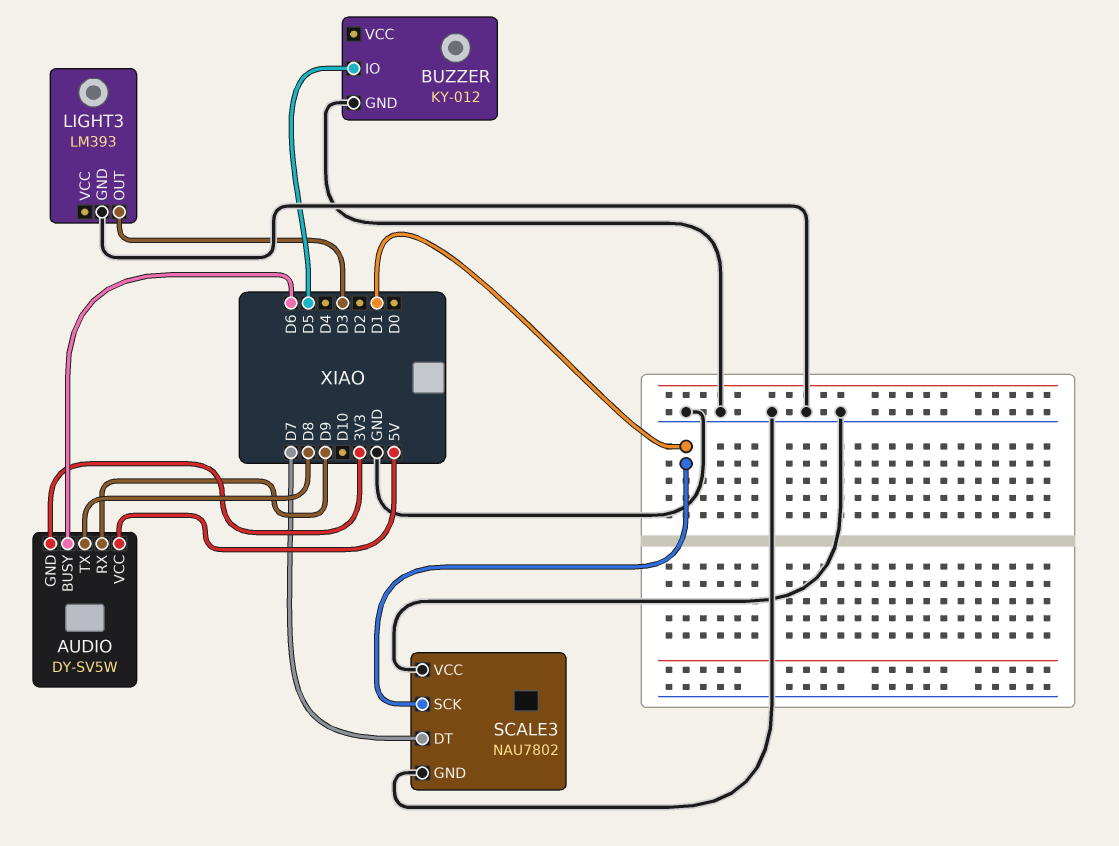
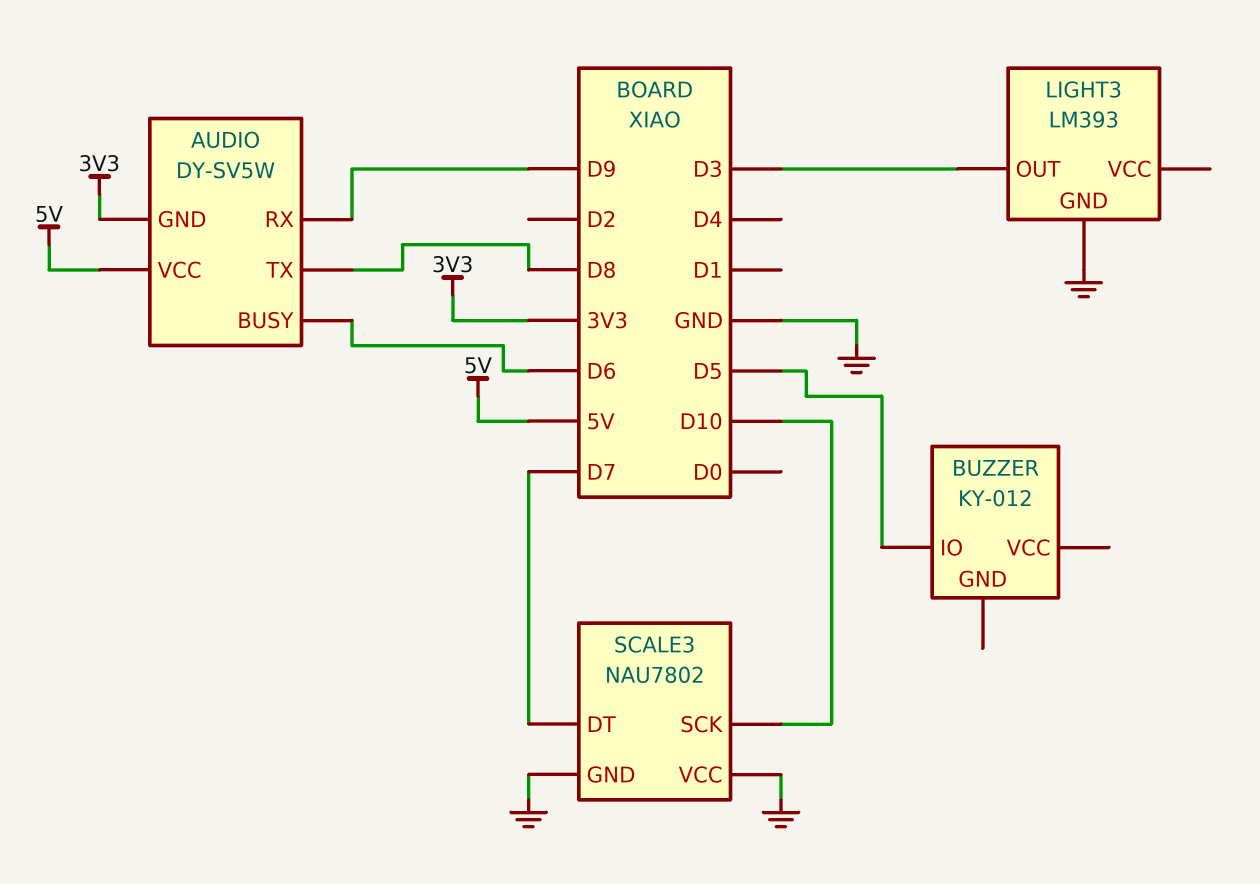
BUZZER pin GND: GND -> none
SCALE3 pin SCK: D1 -> D10

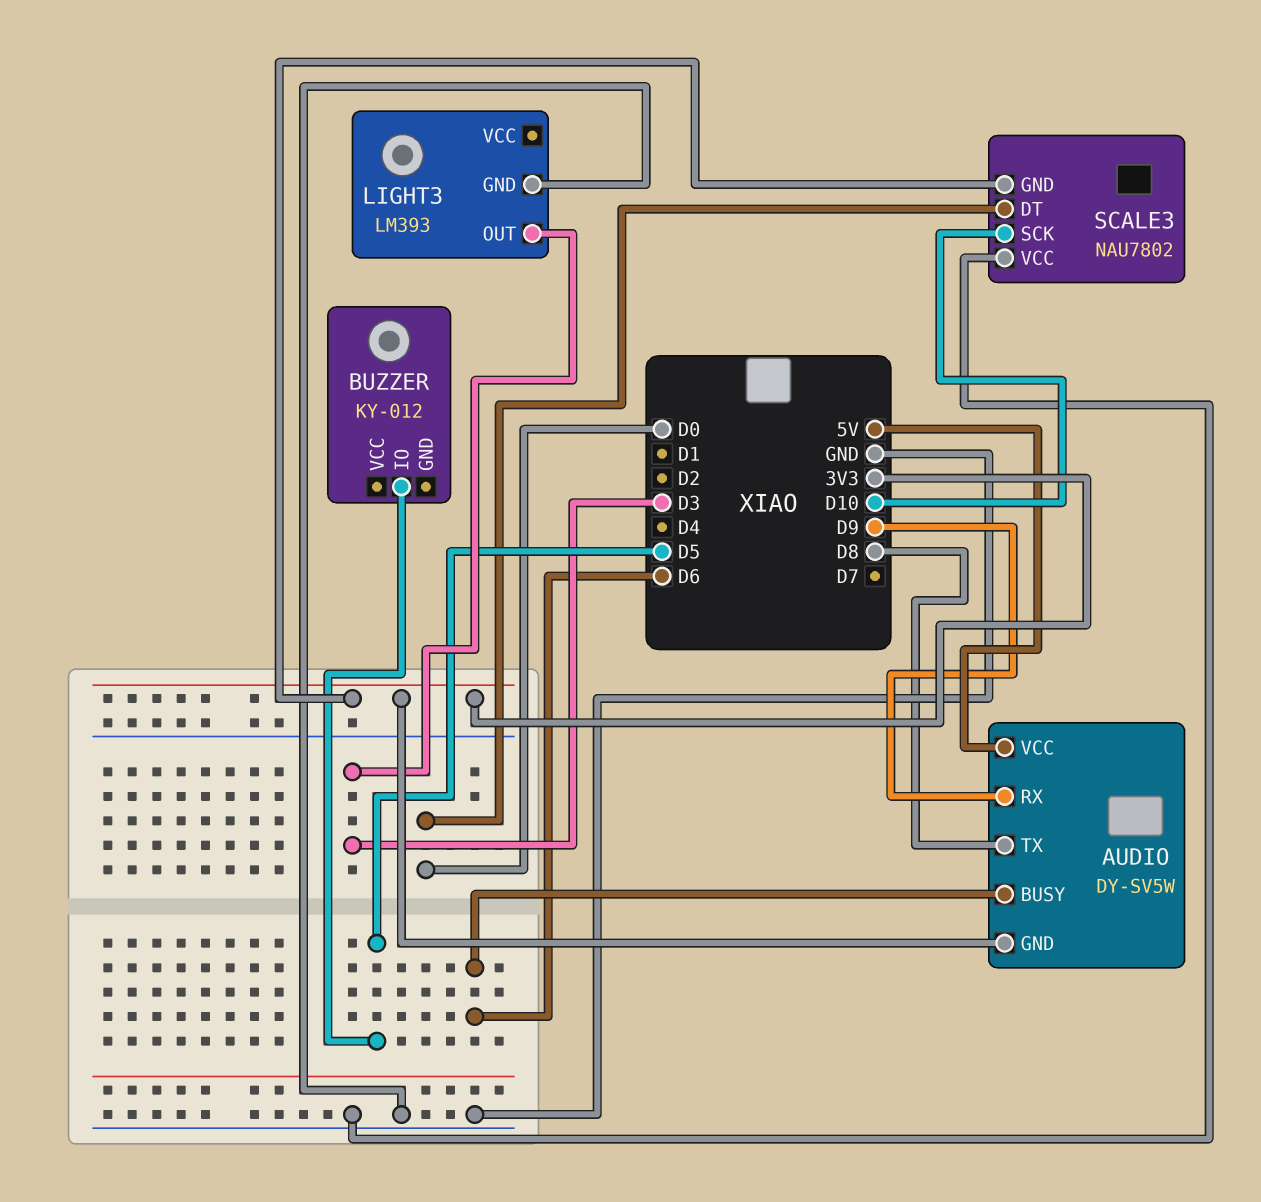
SCALE3 pin DT: D7 -> D0
SCALE3 pin GND: GND -> 3V3

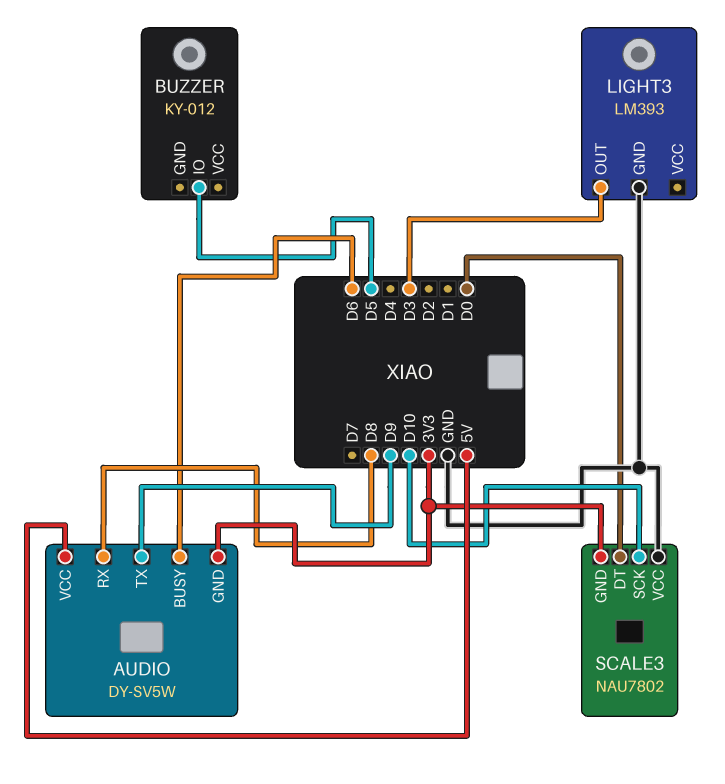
AUDIO pin RX: D9 -> D8
AUDIO pin TX: D8 -> D9

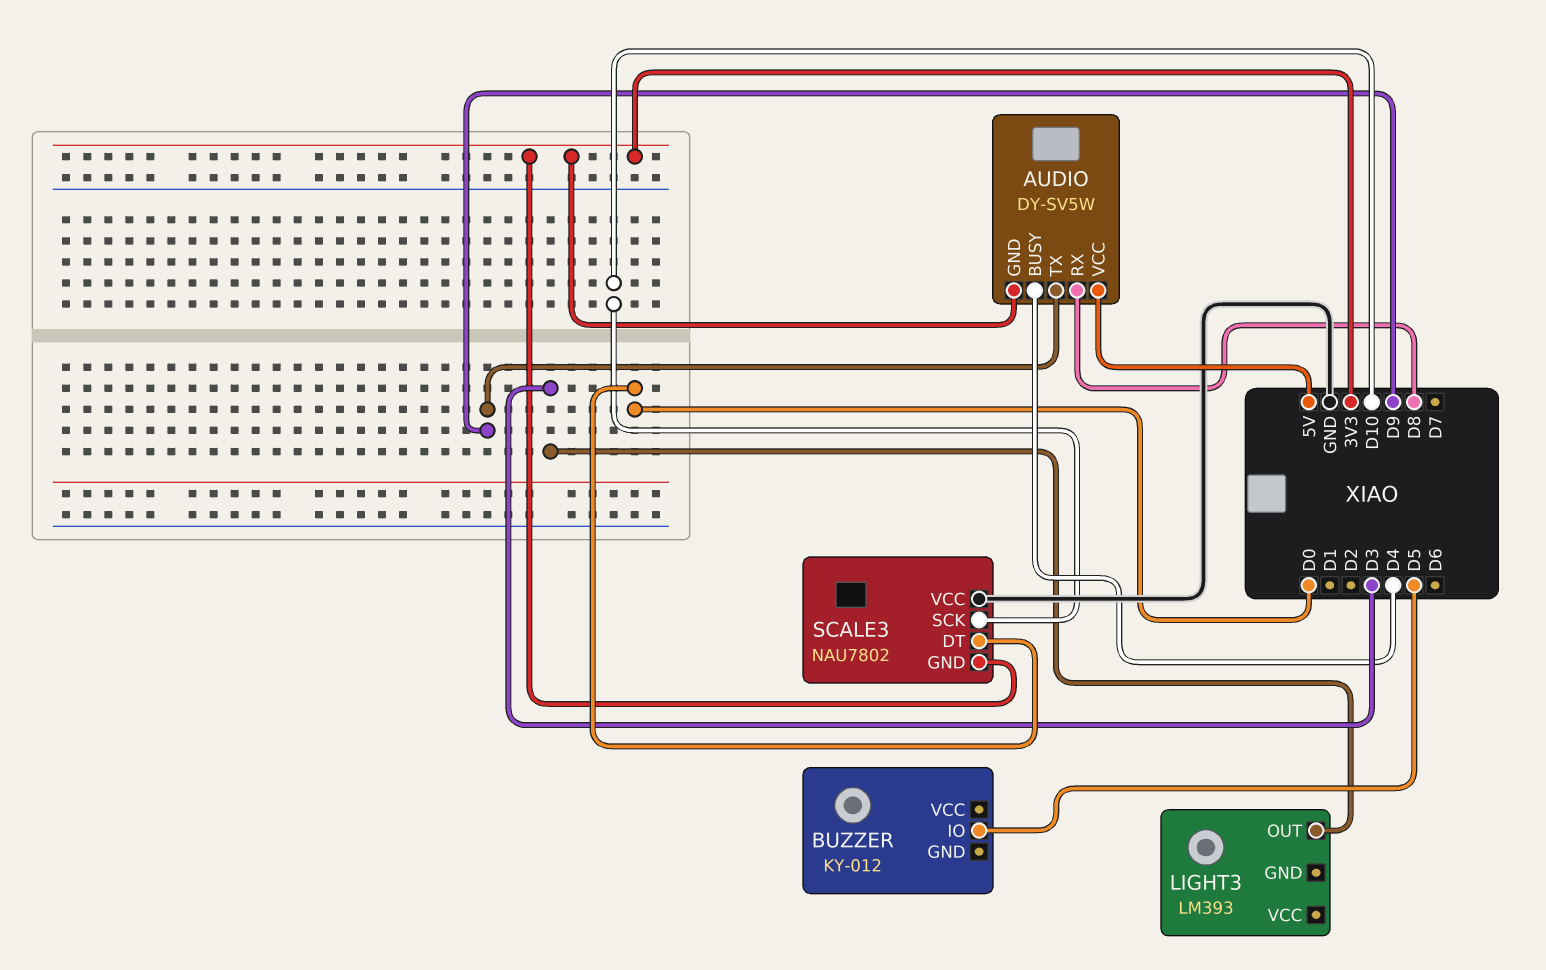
AUDIO pin BUSY: D6 -> D4
LIGHT3 pin GND: GND -> none

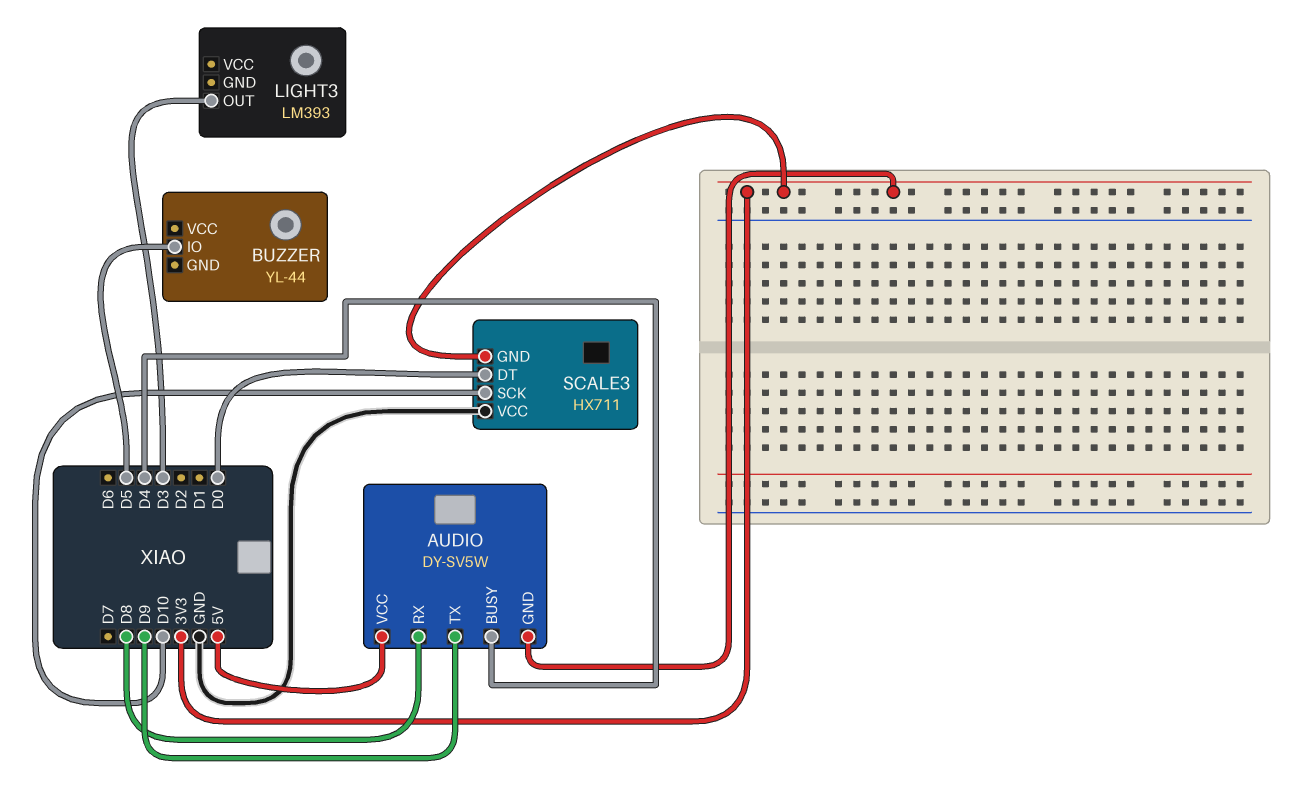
BUZZER: KY-012 -> YL-44
SCALE3: NAU7802 -> HX711

